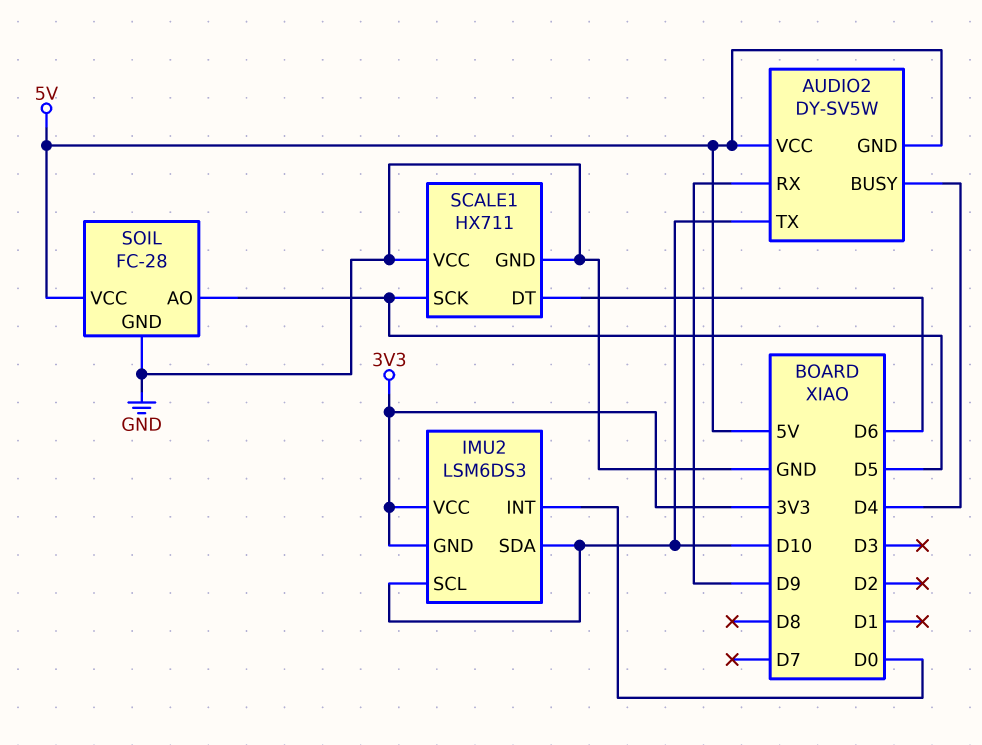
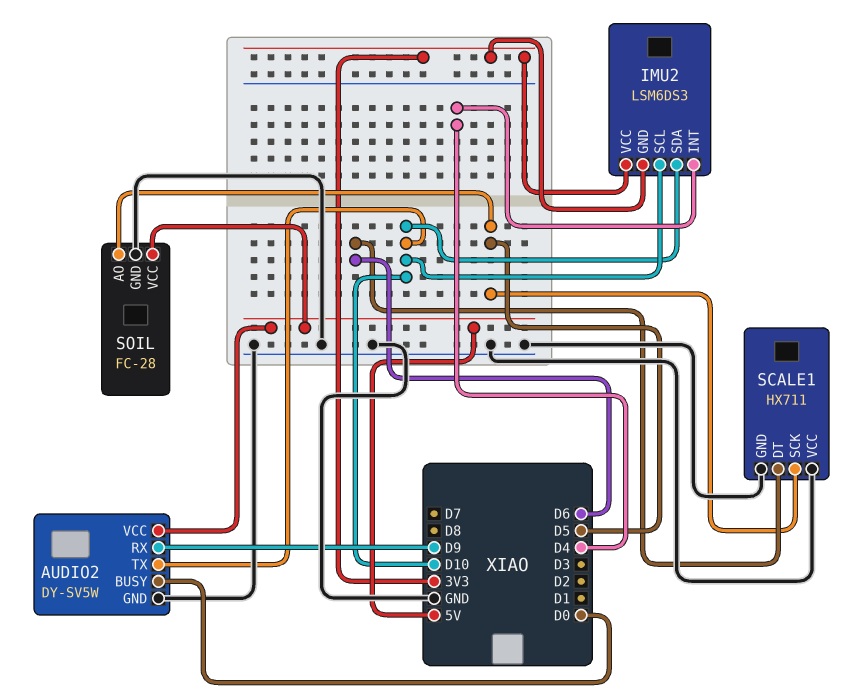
AUDIO2 pin BUSY: D4 -> D0
AUDIO2 pin GND: 5V -> GND
IMU2 pin INT: D0 -> D4

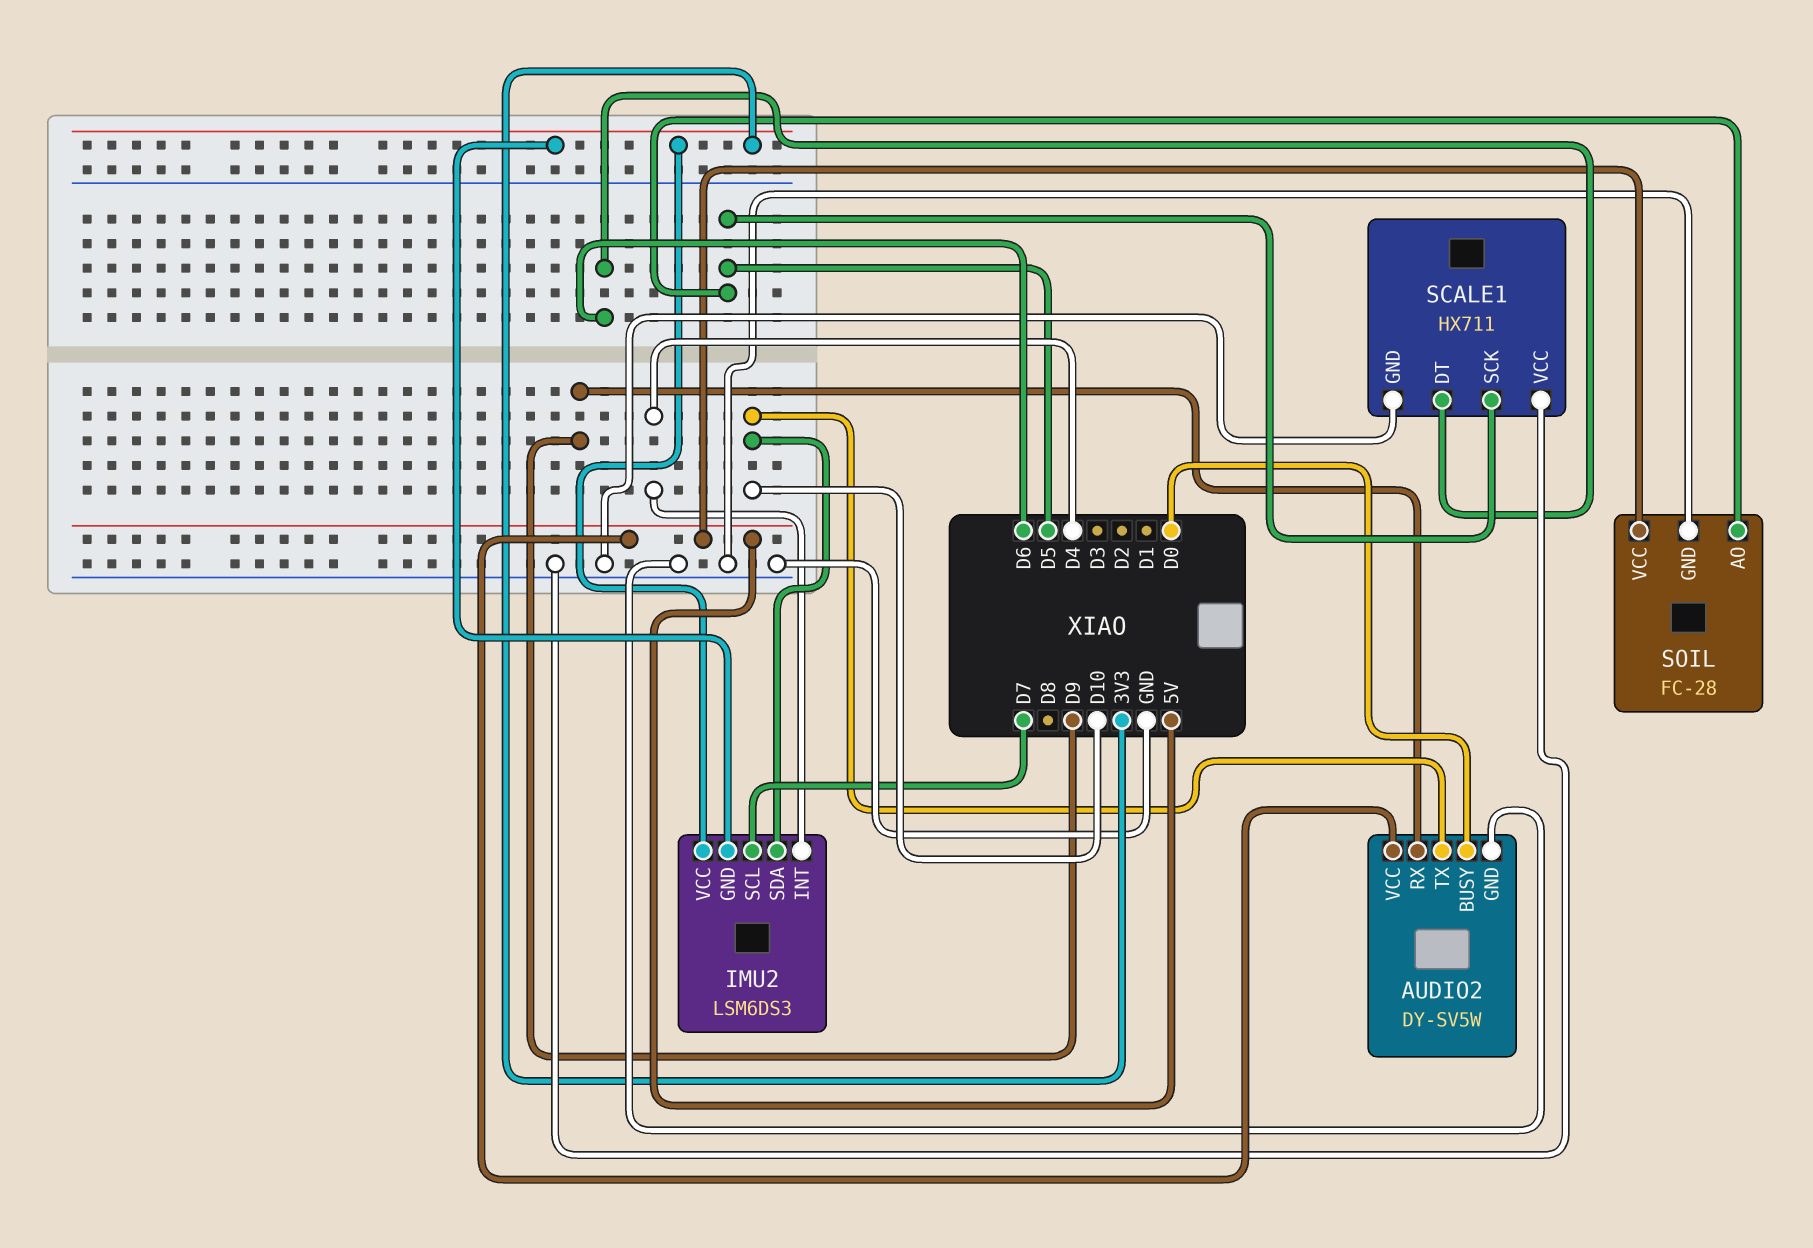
IMU2 pin SCL: D10 -> D7

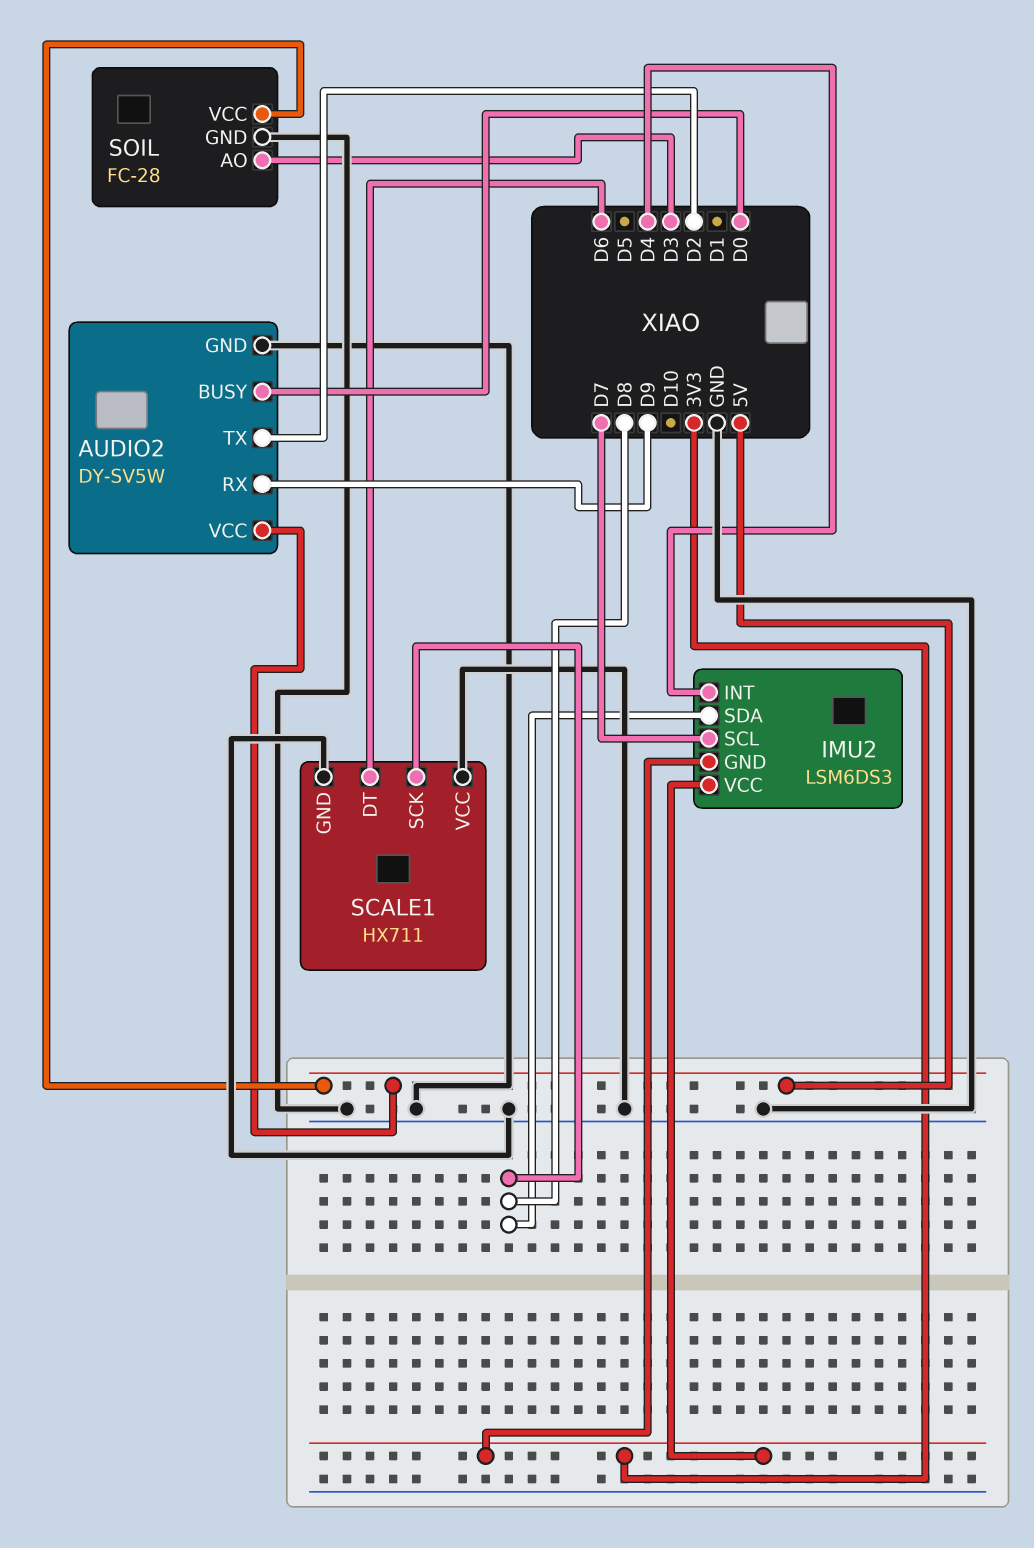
AUDIO2 pin TX: D10 -> D2
IMU2 pin SDA: D10 -> D8
SCALE1 pin SCK: D5 -> D8
SOIL pin AO: D5 -> D3

